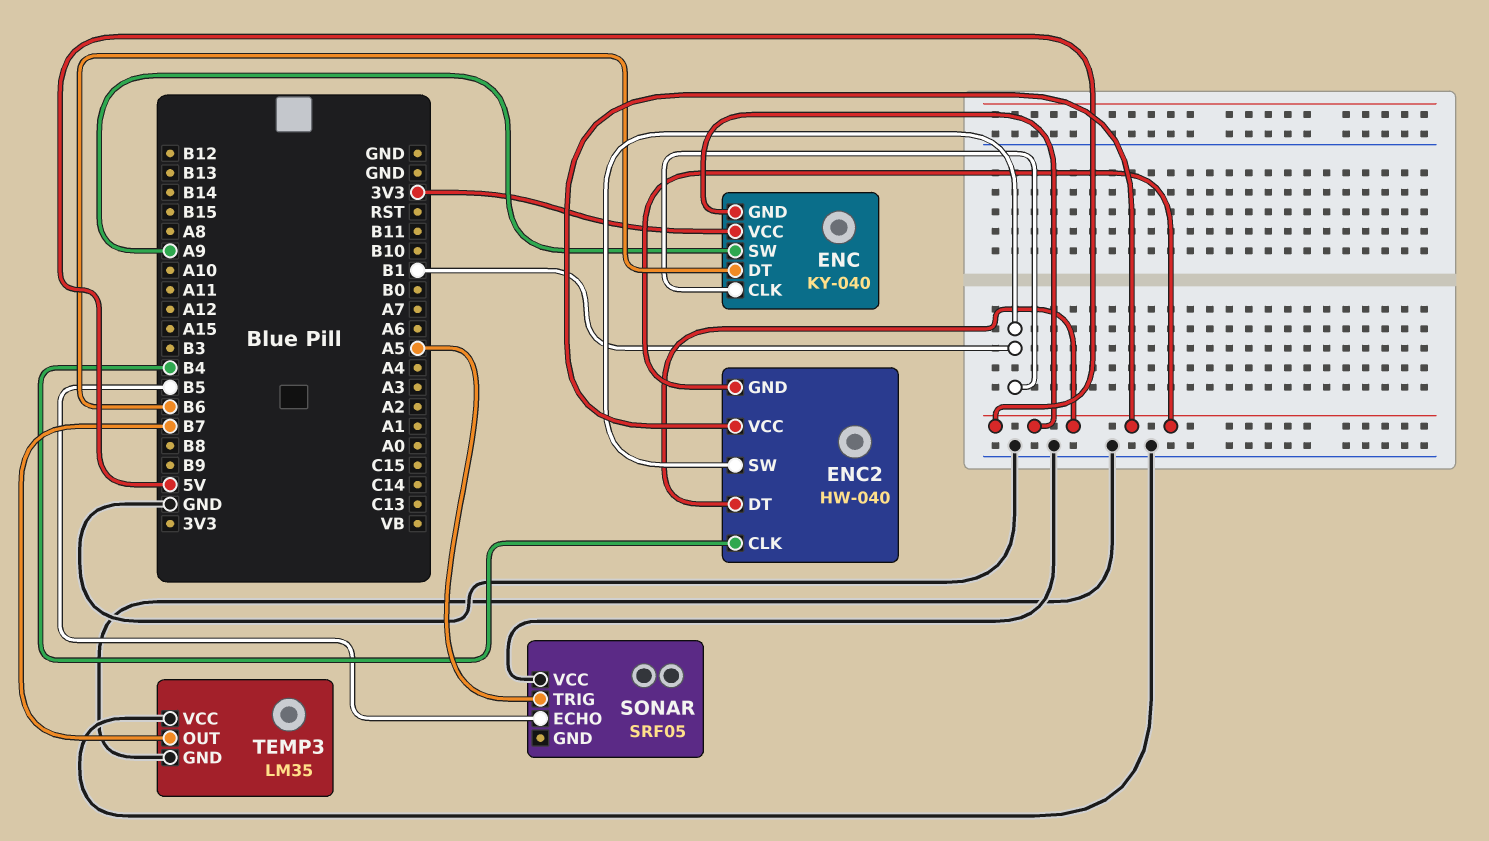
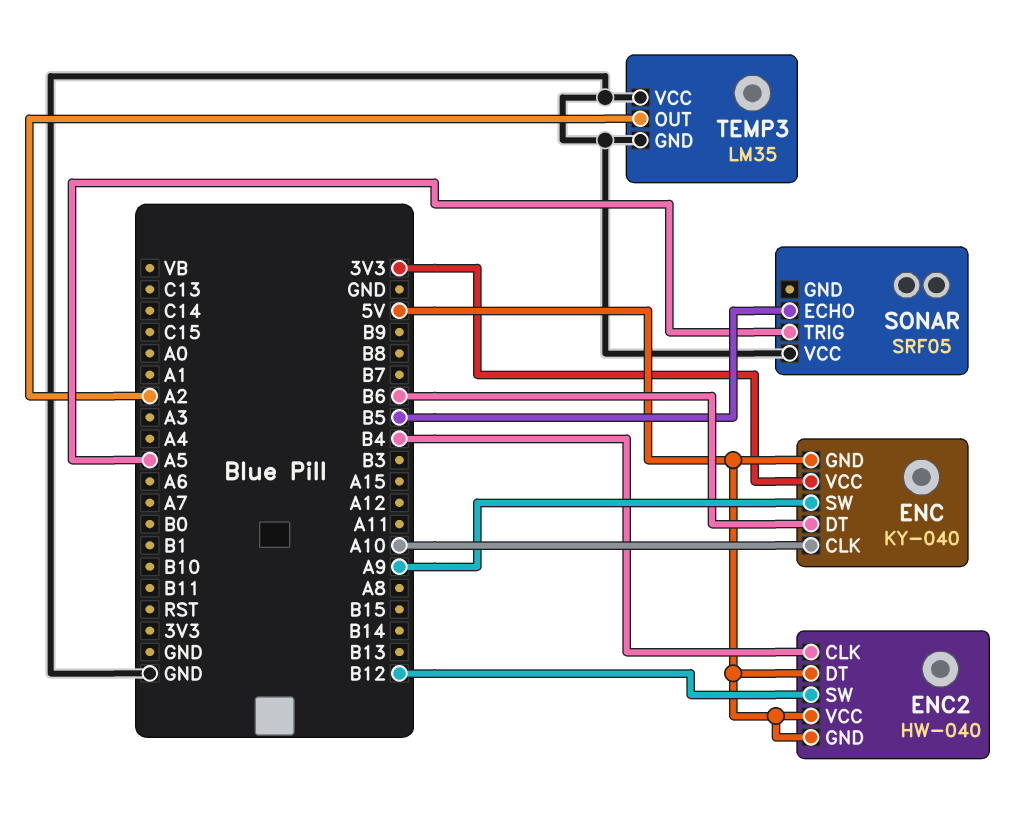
ENC pin CLK: B1 -> A10
ENC2 pin SW: B1 -> B12
TEMP3 pin OUT: B7 -> A2

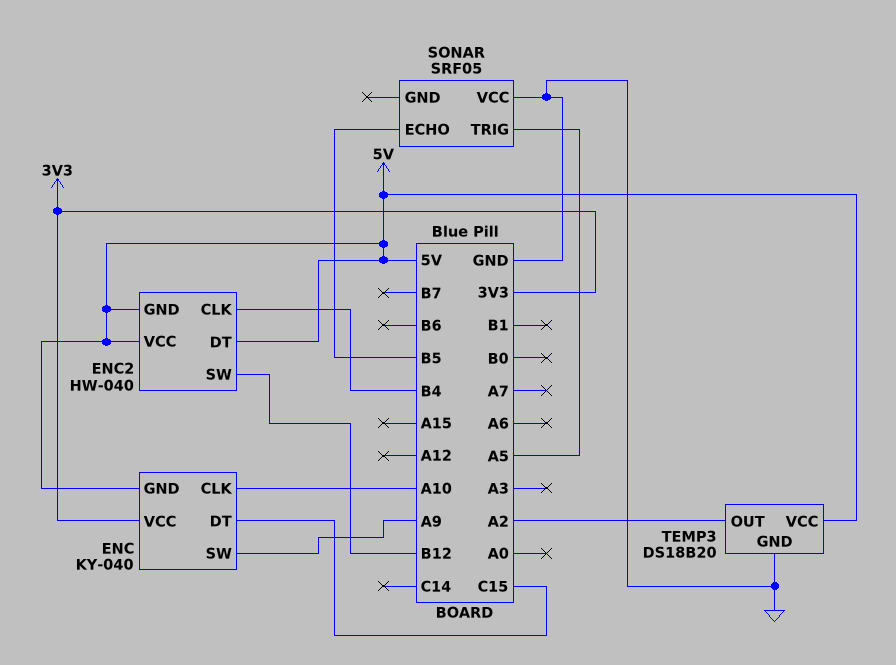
ENC pin DT: B6 -> C15
TEMP3: LM35 -> DS18B20
TEMP3 pin VCC: GND -> 5V

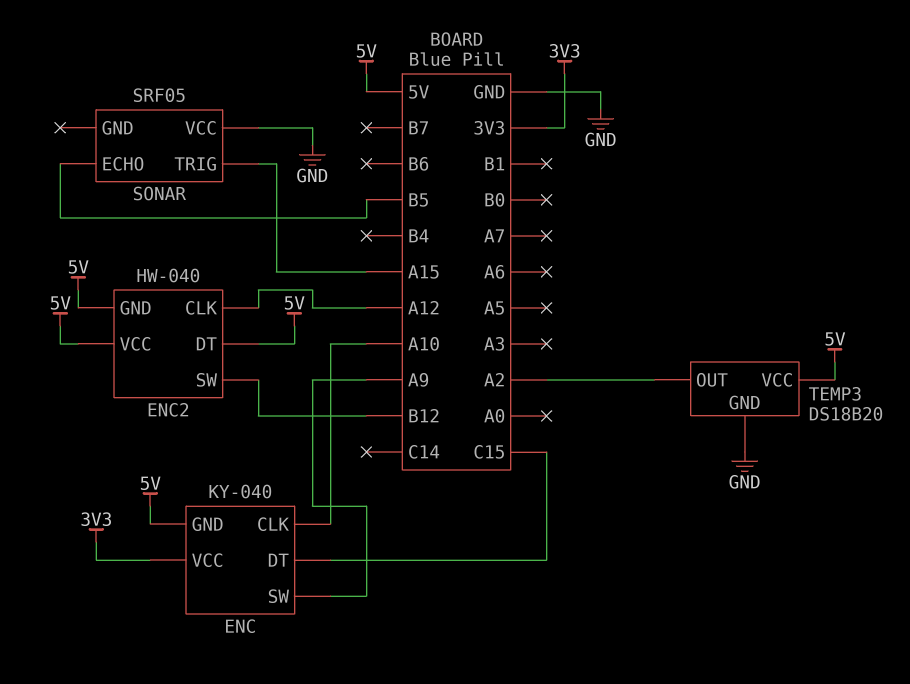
ENC2 pin CLK: B4 -> A12
SONAR pin TRIG: A5 -> A15

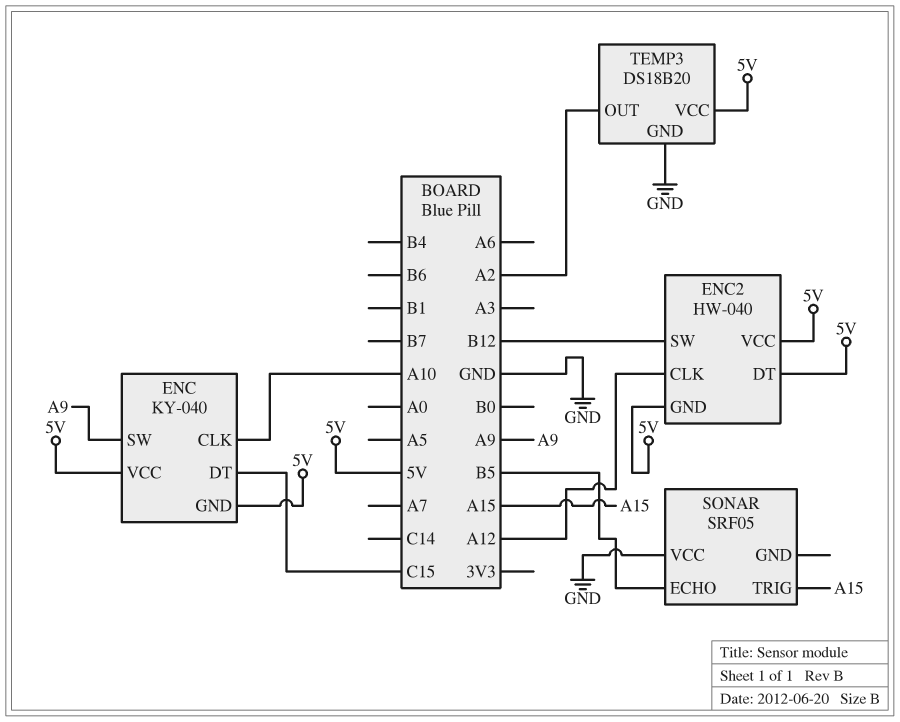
ENC pin VCC: 3V3 -> 5V

